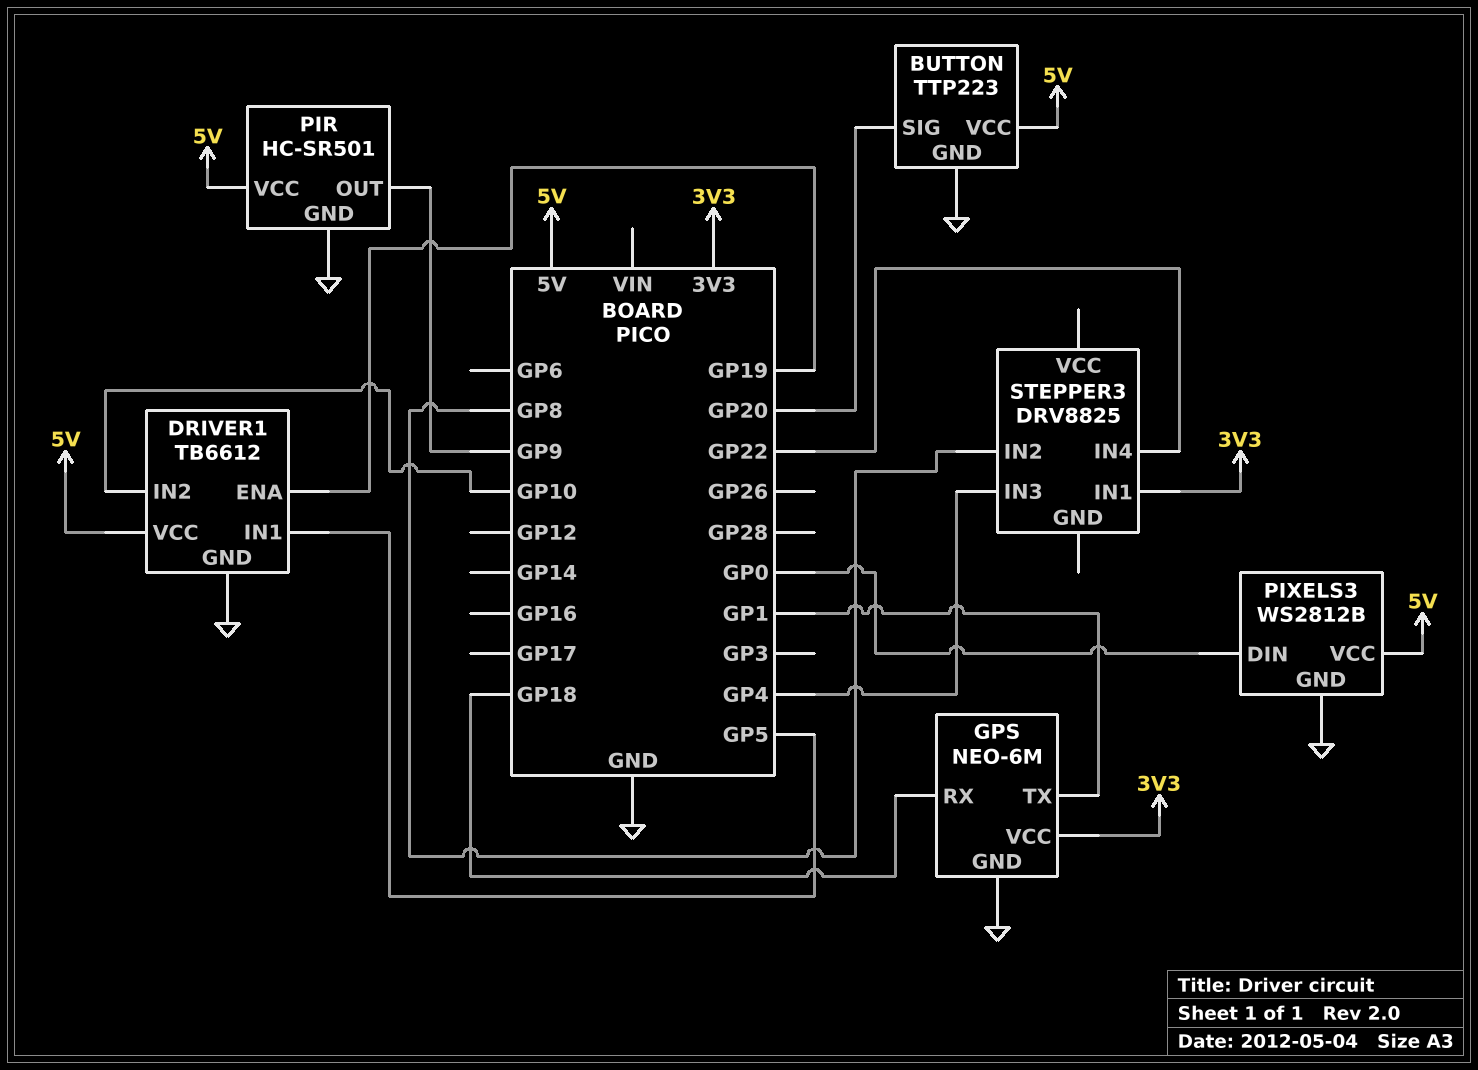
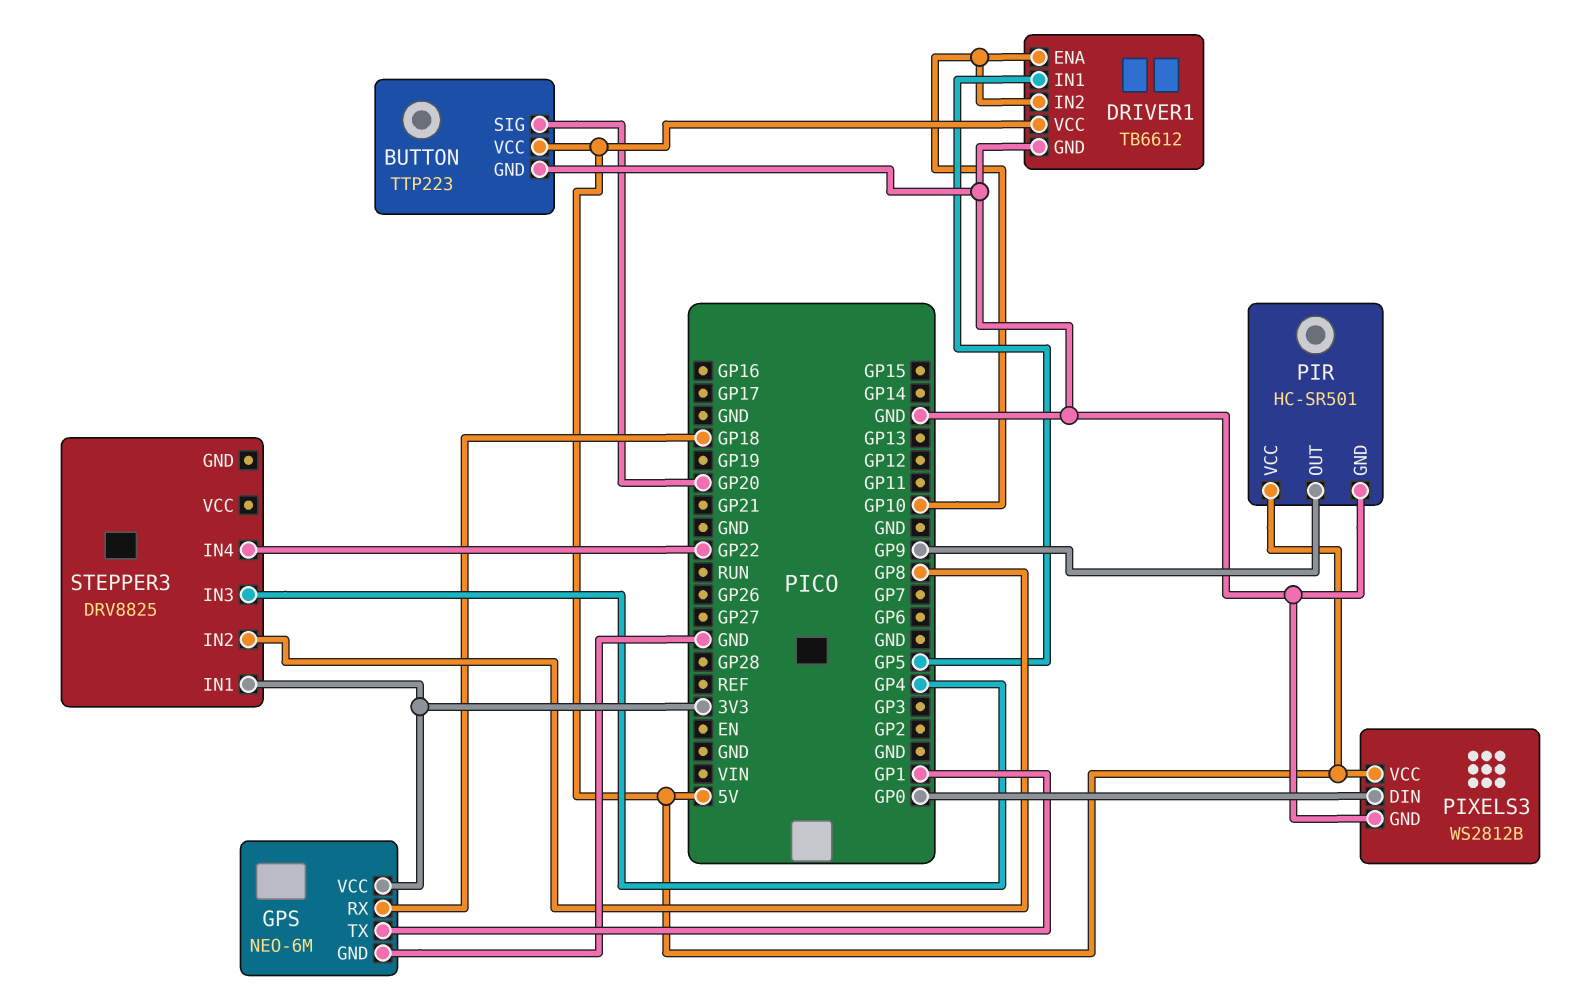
DRIVER1 pin ENA: GP19 -> GP10

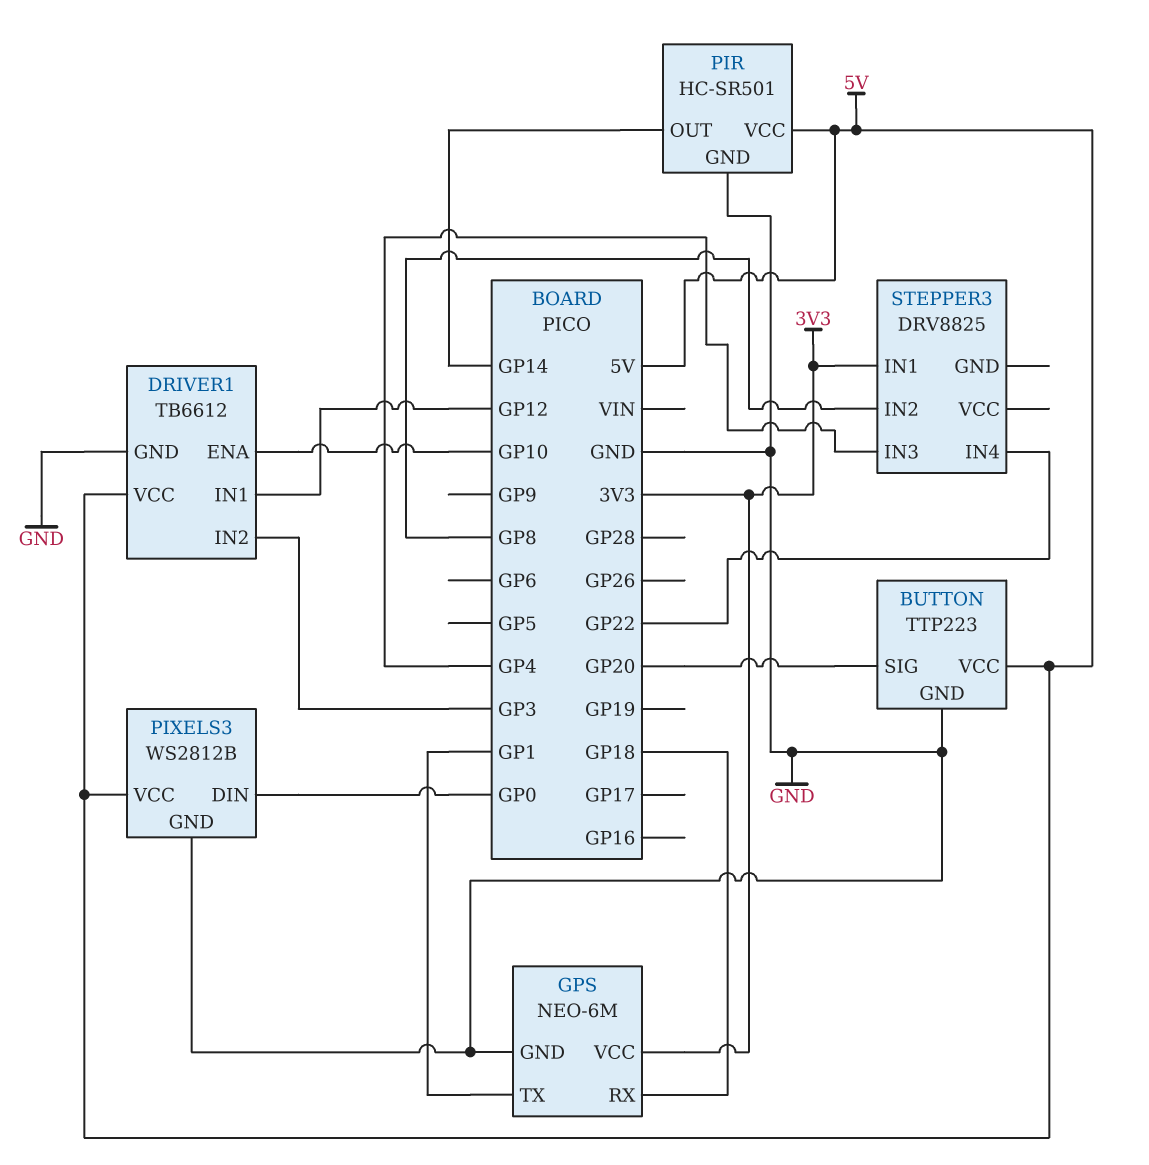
DRIVER1 pin IN1: GP5 -> GP12
DRIVER1 pin IN2: GP10 -> GP3
PIR pin OUT: GP9 -> GP14

